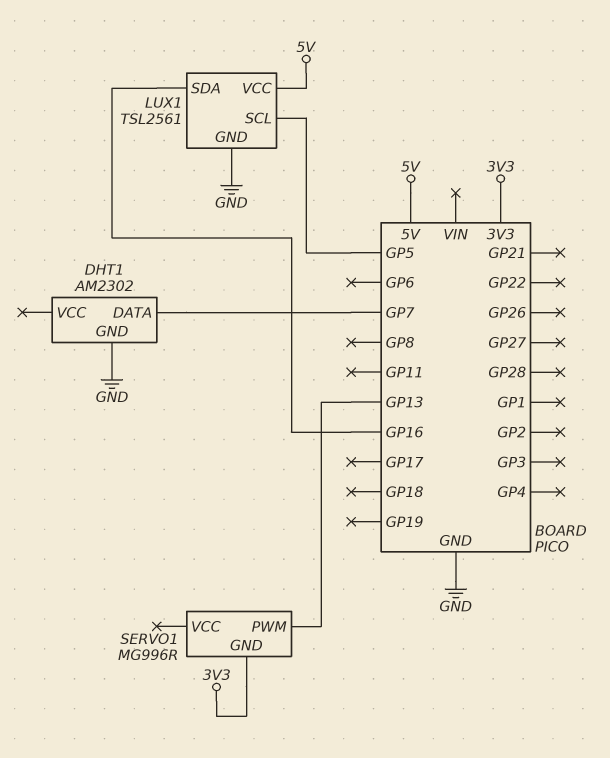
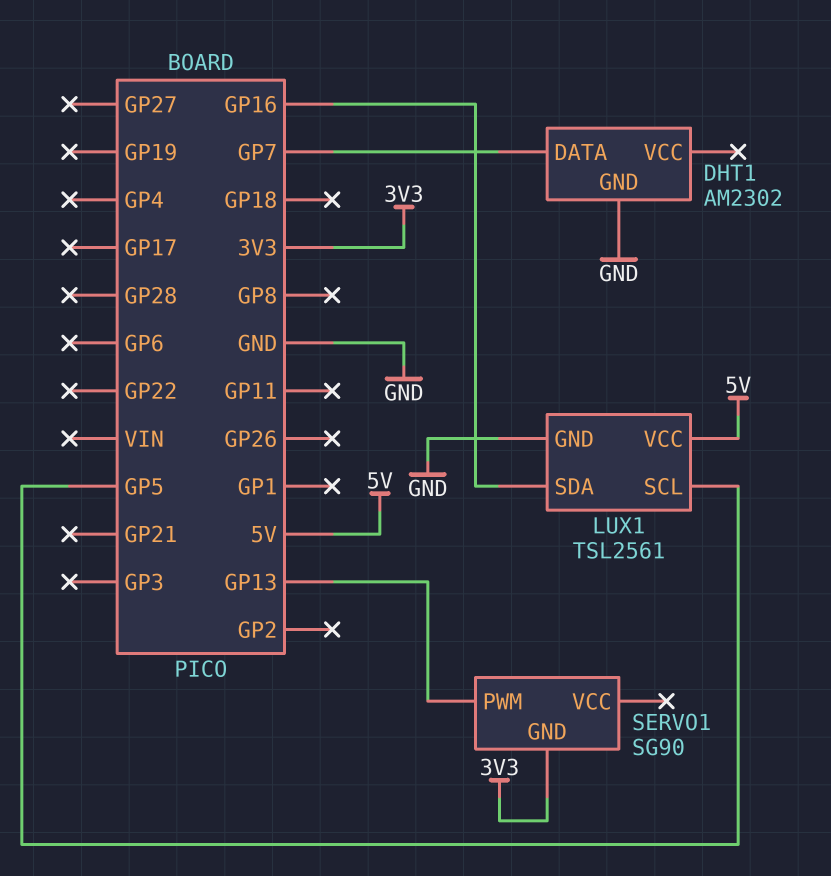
SERVO1: MG996R -> SG90

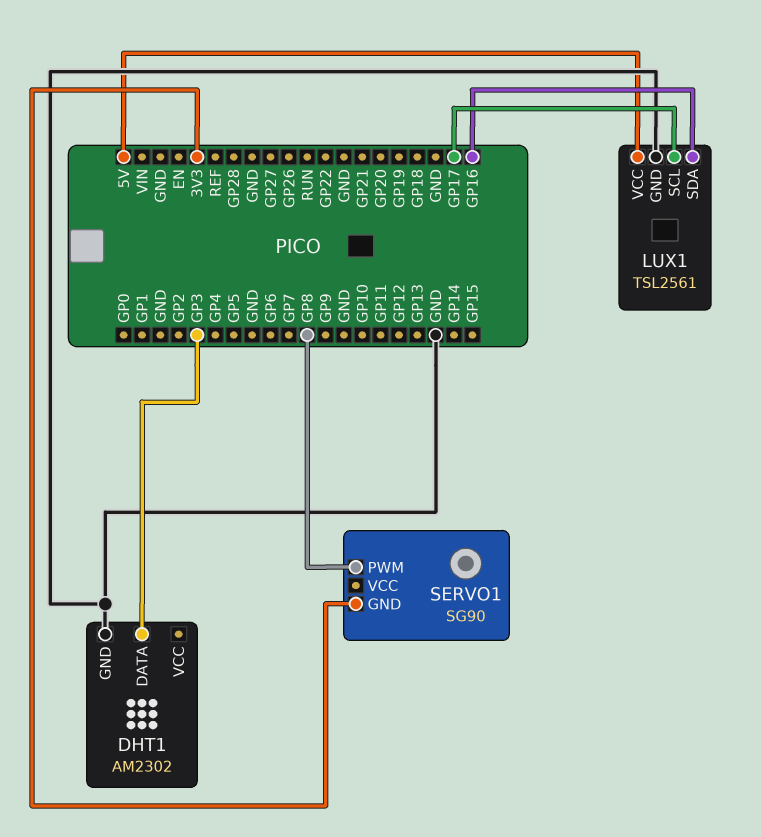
DHT1 pin DATA: GP7 -> GP3
LUX1 pin SCL: GP5 -> GP17
SERVO1 pin PWM: GP13 -> GP8

